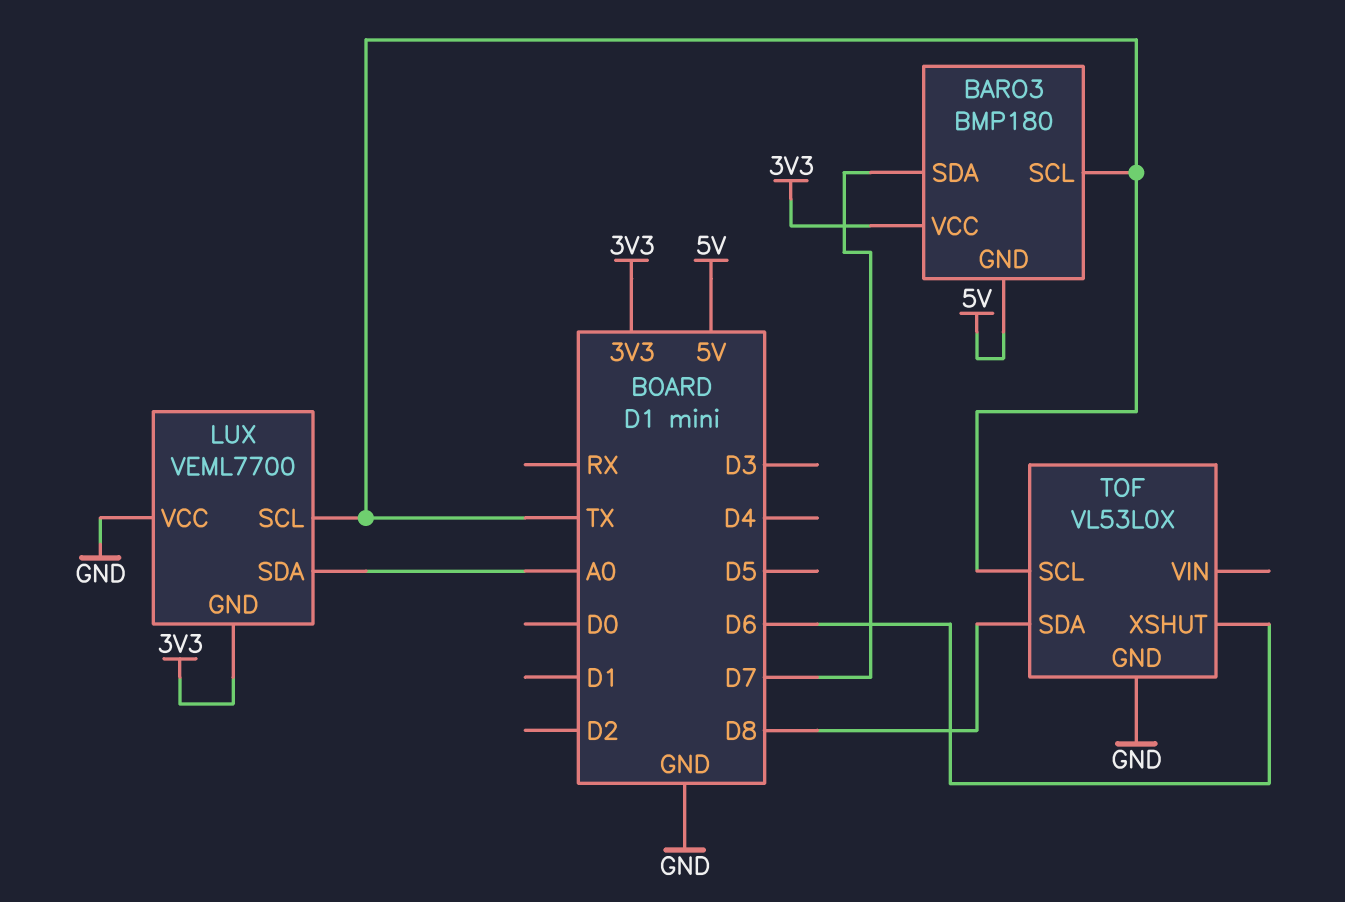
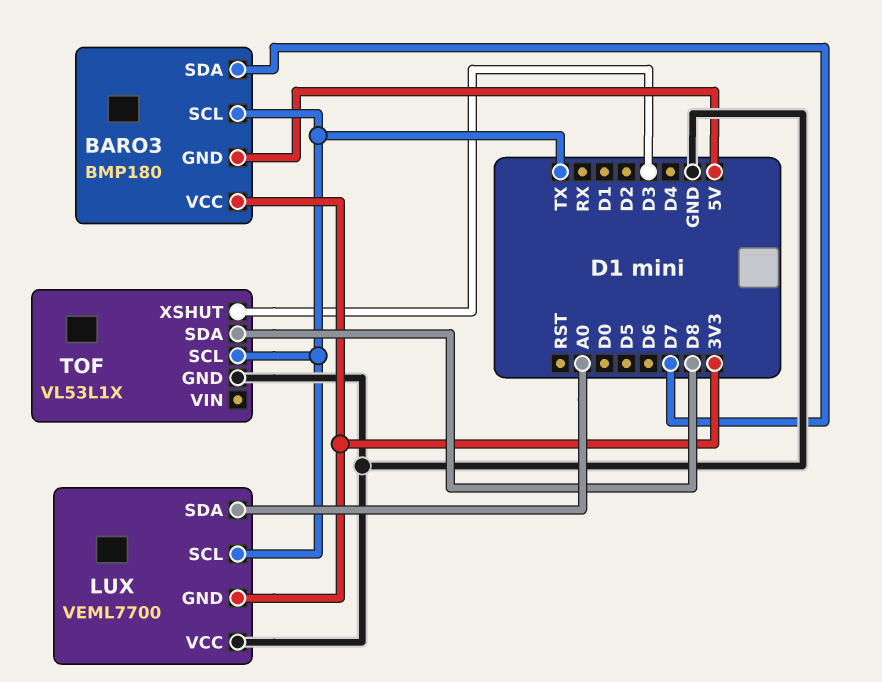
TOF: VL53L0X -> VL53L1X
TOF pin XSHUT: D6 -> D3

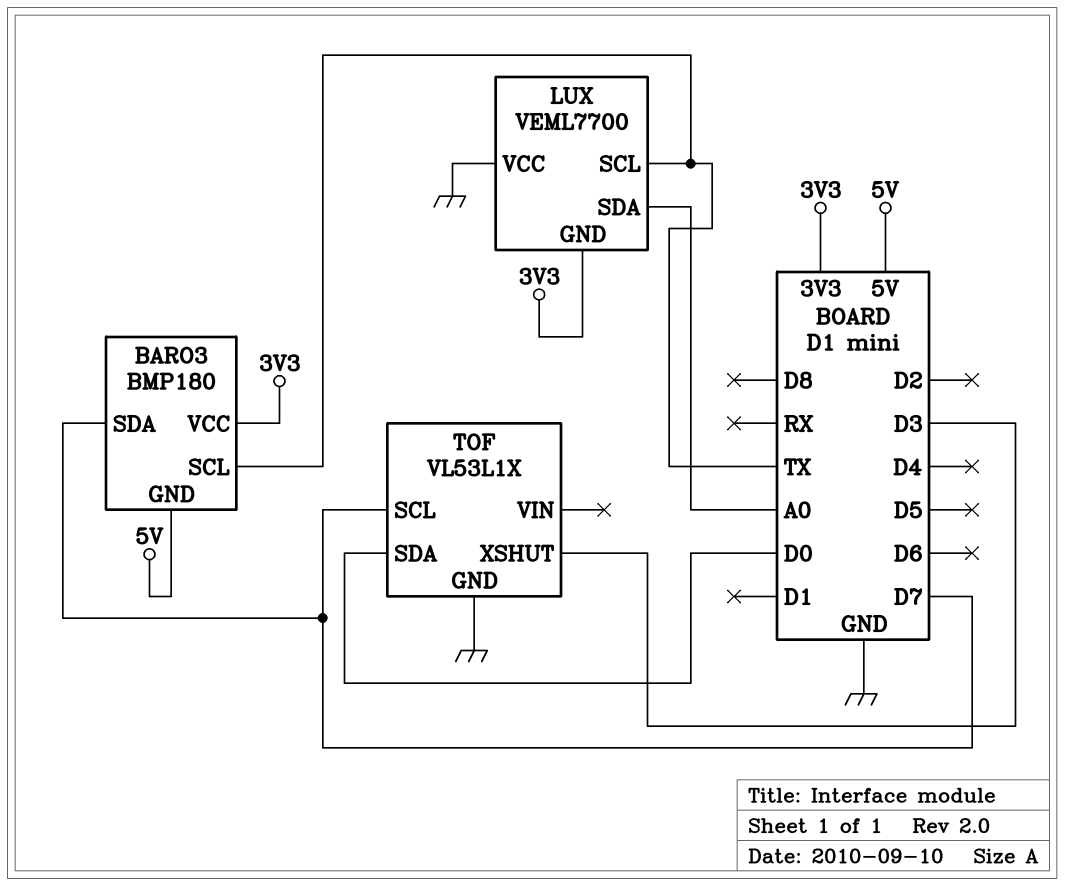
TOF pin SCL: TX -> D7
TOF pin SDA: D8 -> D0

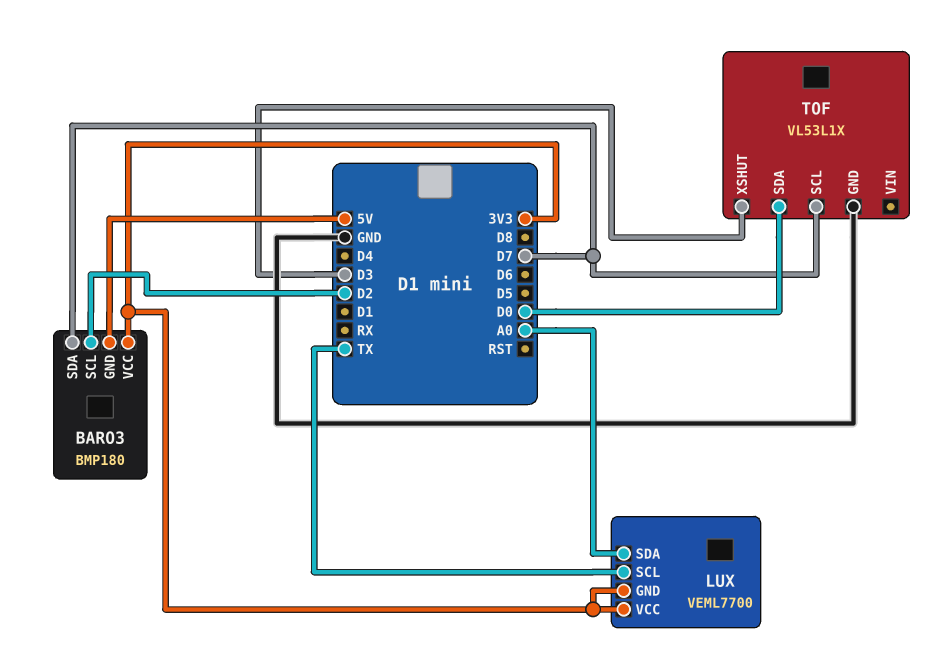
BARO3 pin SCL: TX -> D2
LUX pin VCC: GND -> 3V3

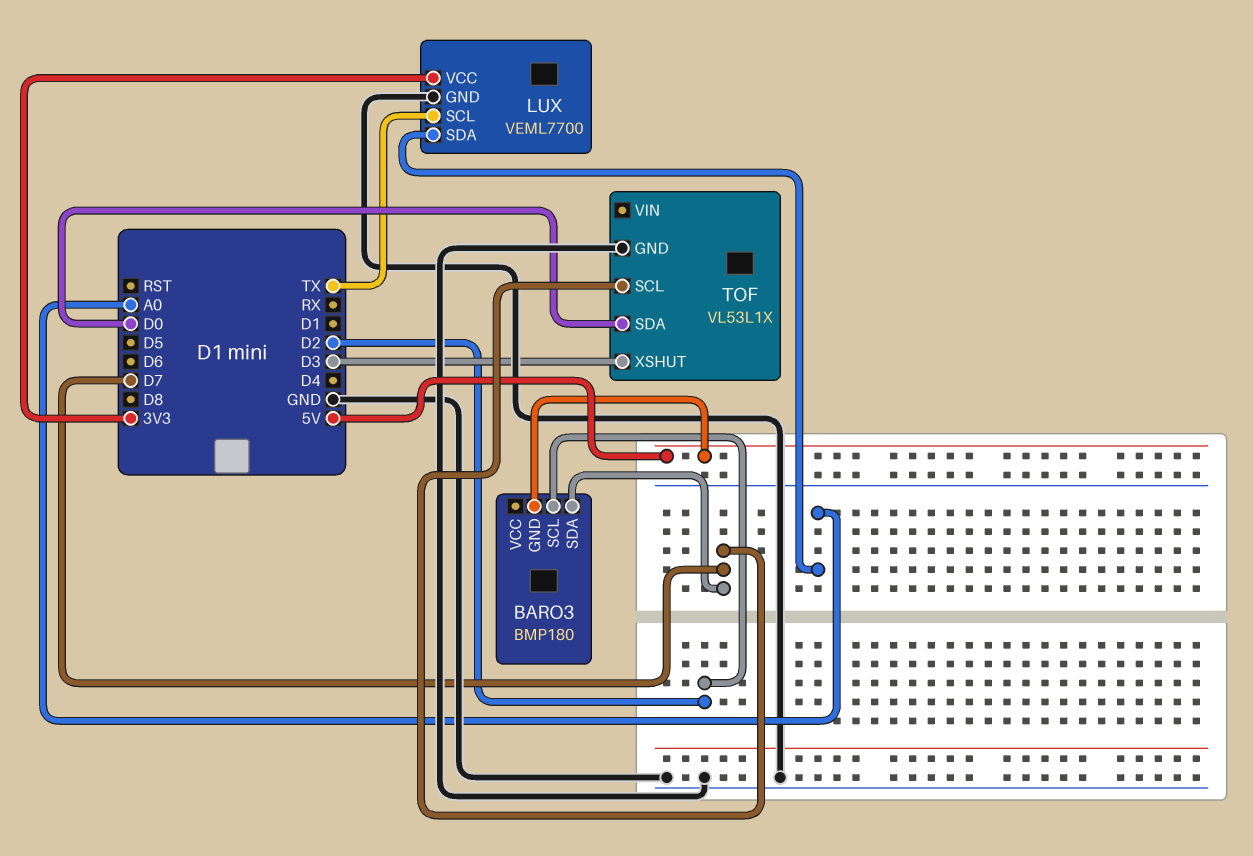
BARO3 pin VCC: 3V3 -> none
LUX pin GND: 3V3 -> GND

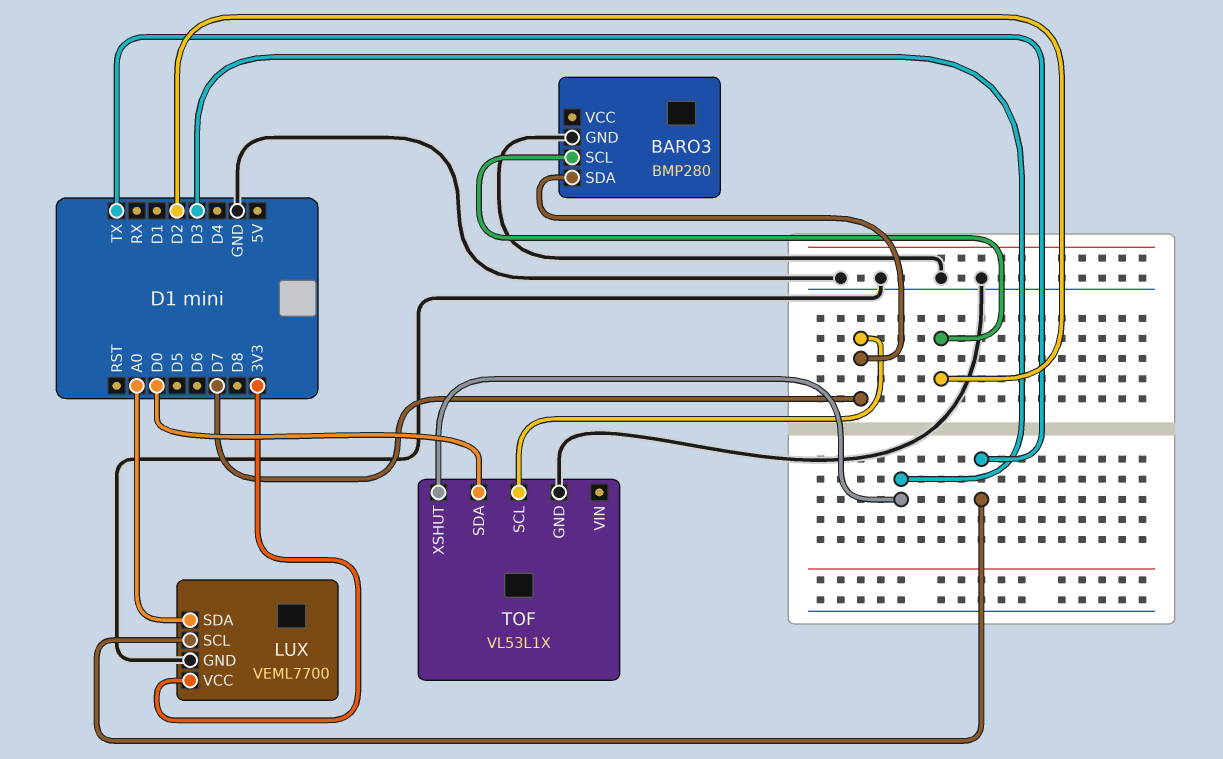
BARO3: BMP180 -> BMP280
BARO3 pin GND: 5V -> GND

